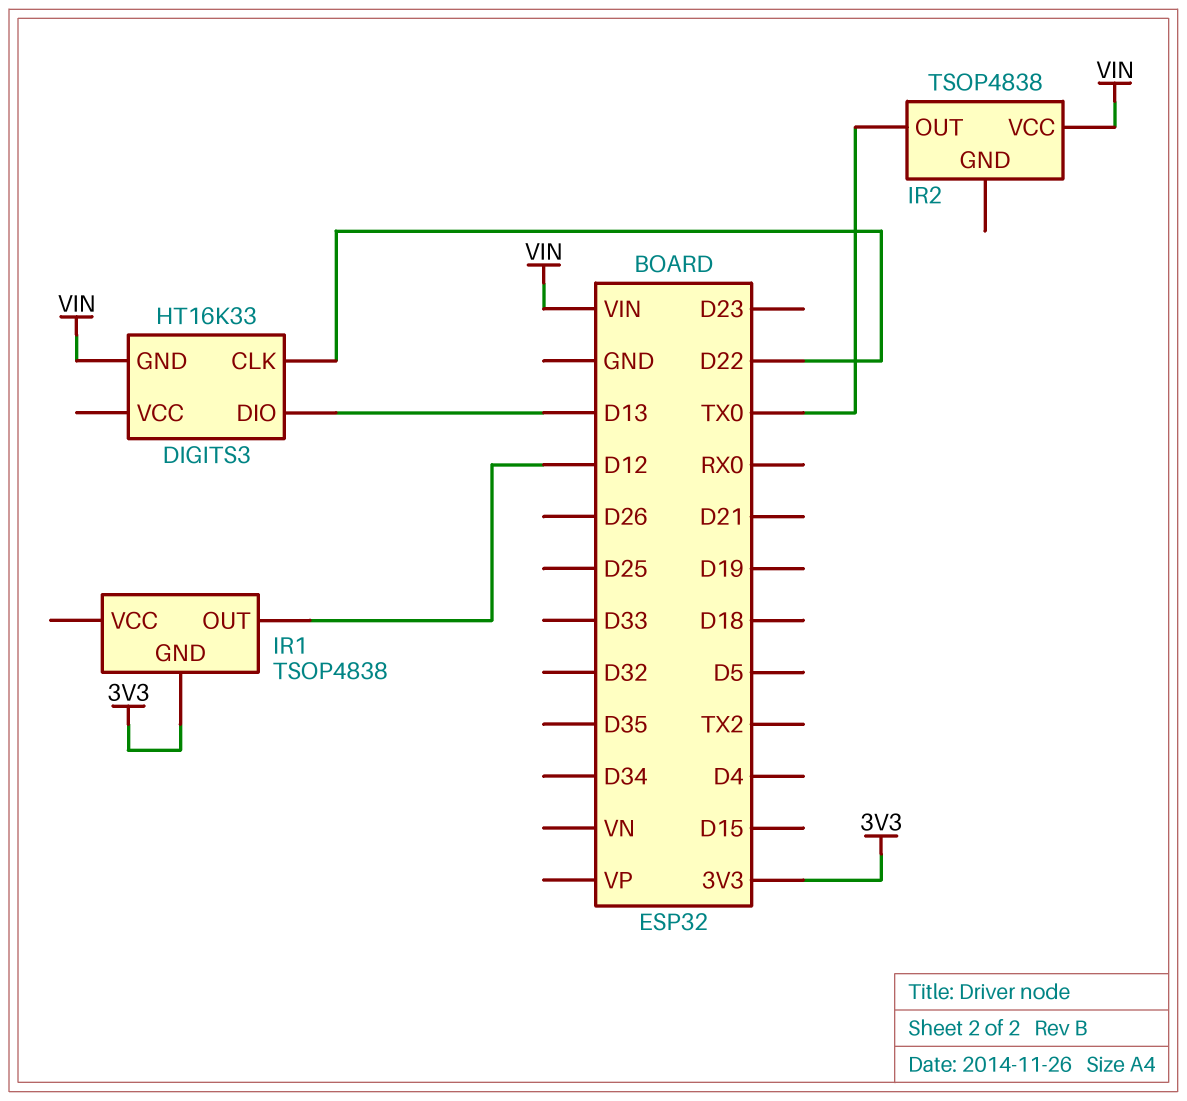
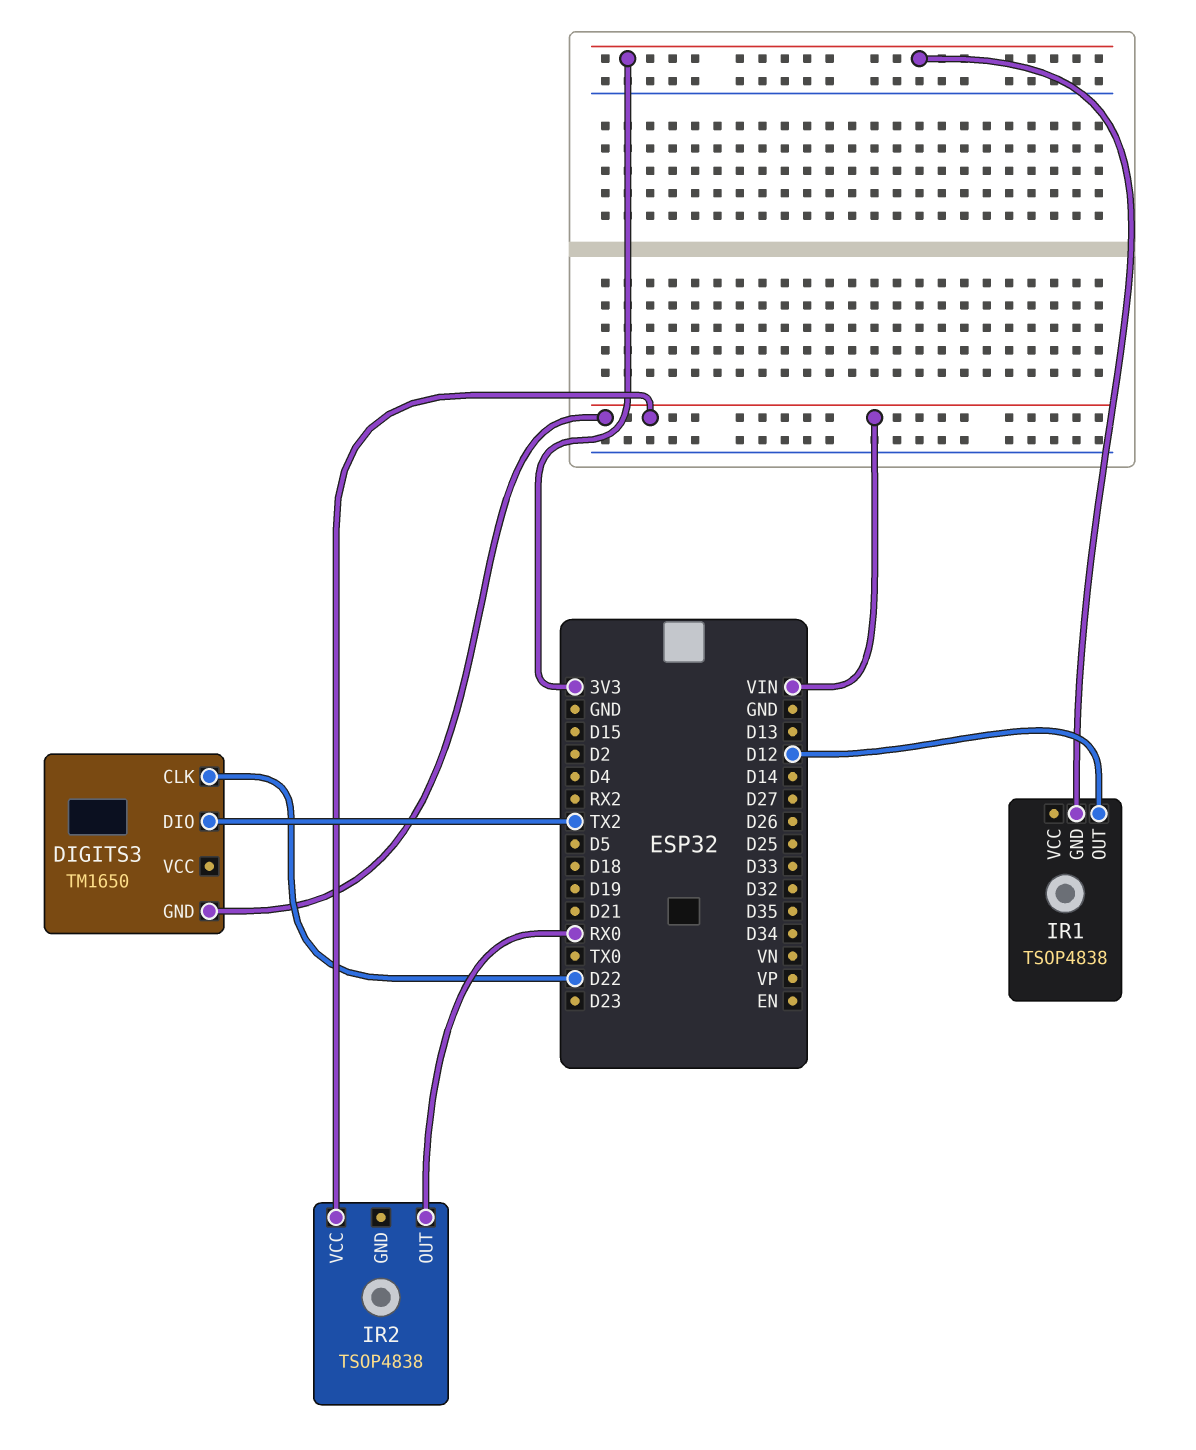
DIGITS3: HT16K33 -> TM1650
DIGITS3 pin DIO: D13 -> TX2
IR2 pin OUT: TX0 -> RX0

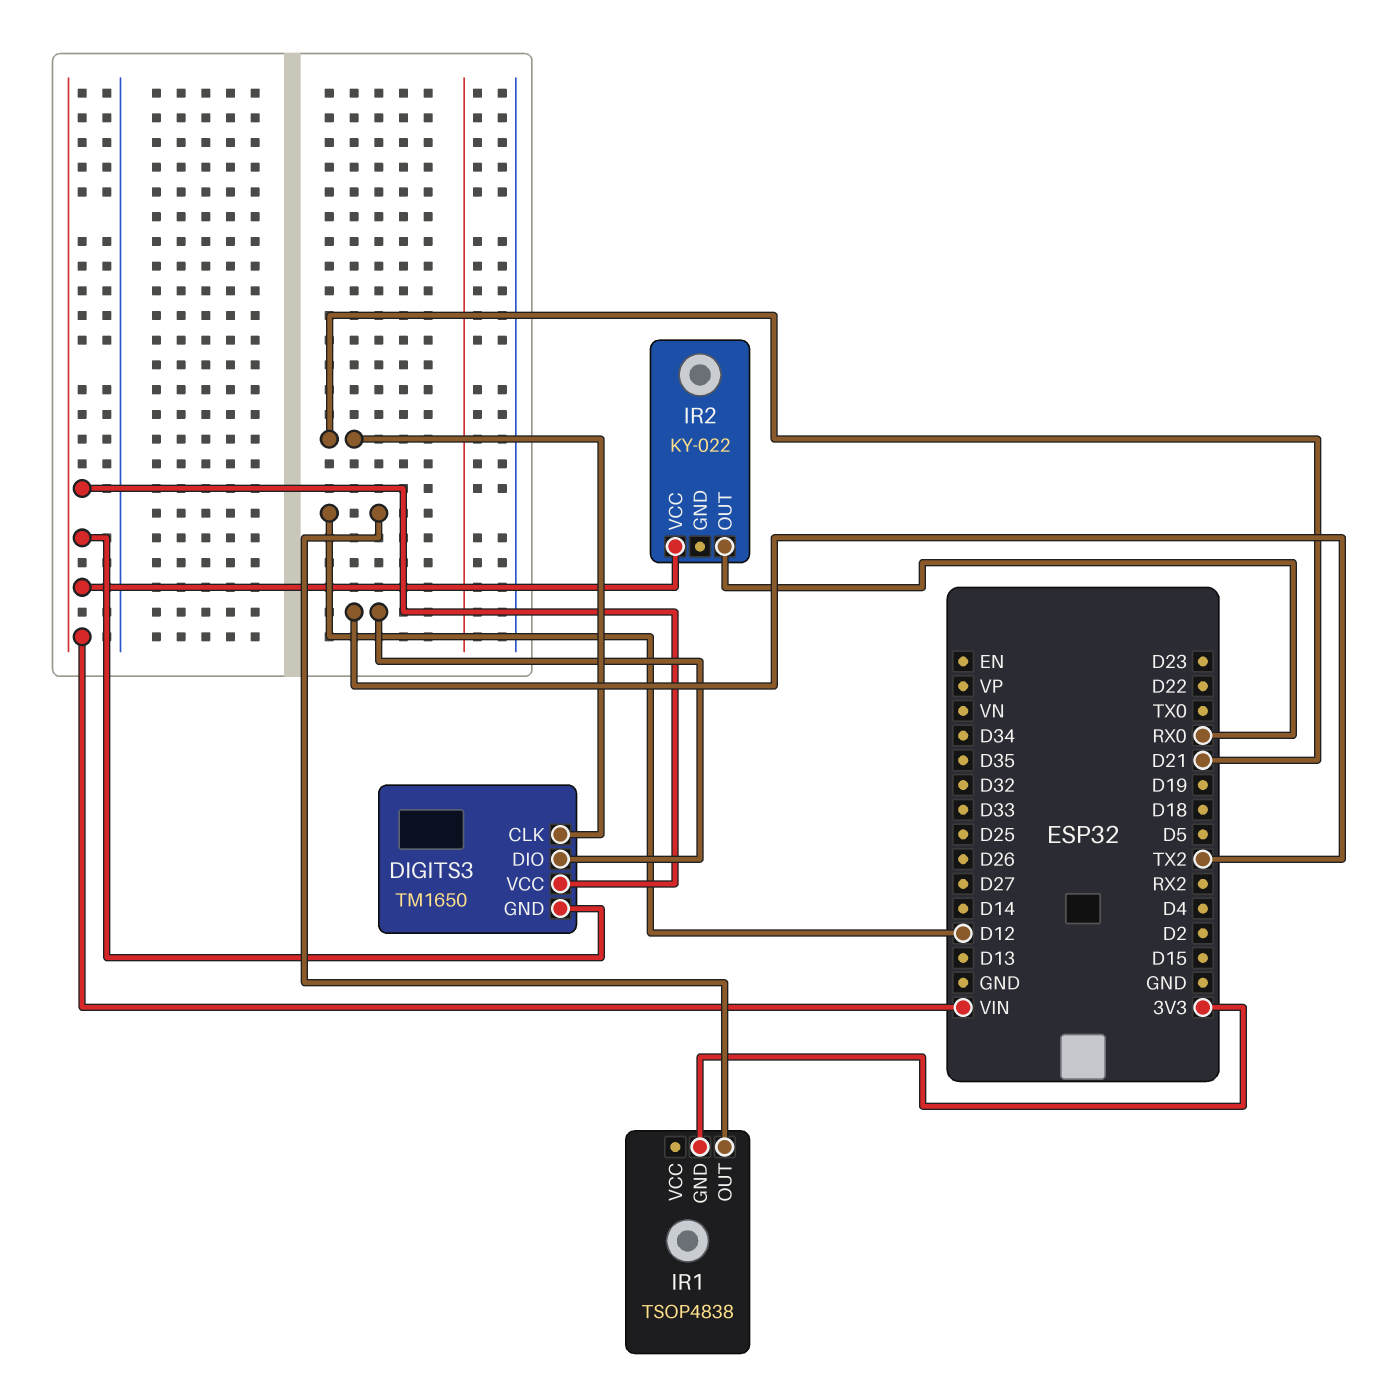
DIGITS3 pin CLK: D22 -> D21
DIGITS3 pin VCC: none -> VIN
IR2: TSOP4838 -> KY-022

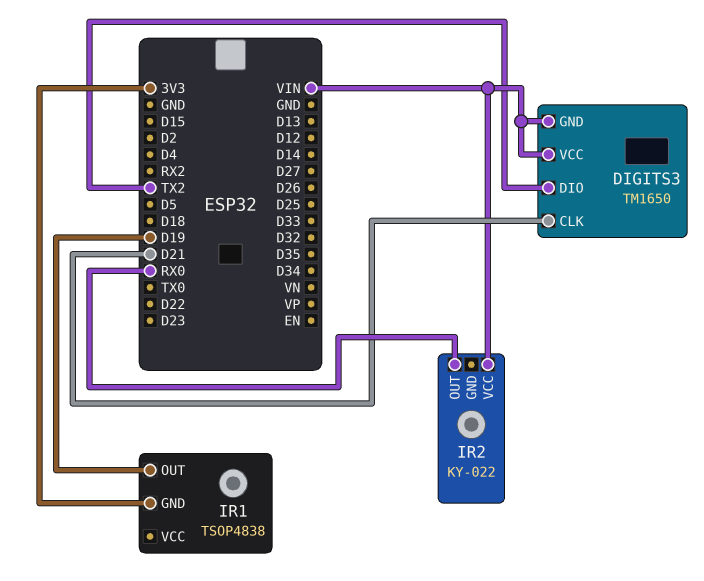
IR1 pin OUT: D12 -> D19

